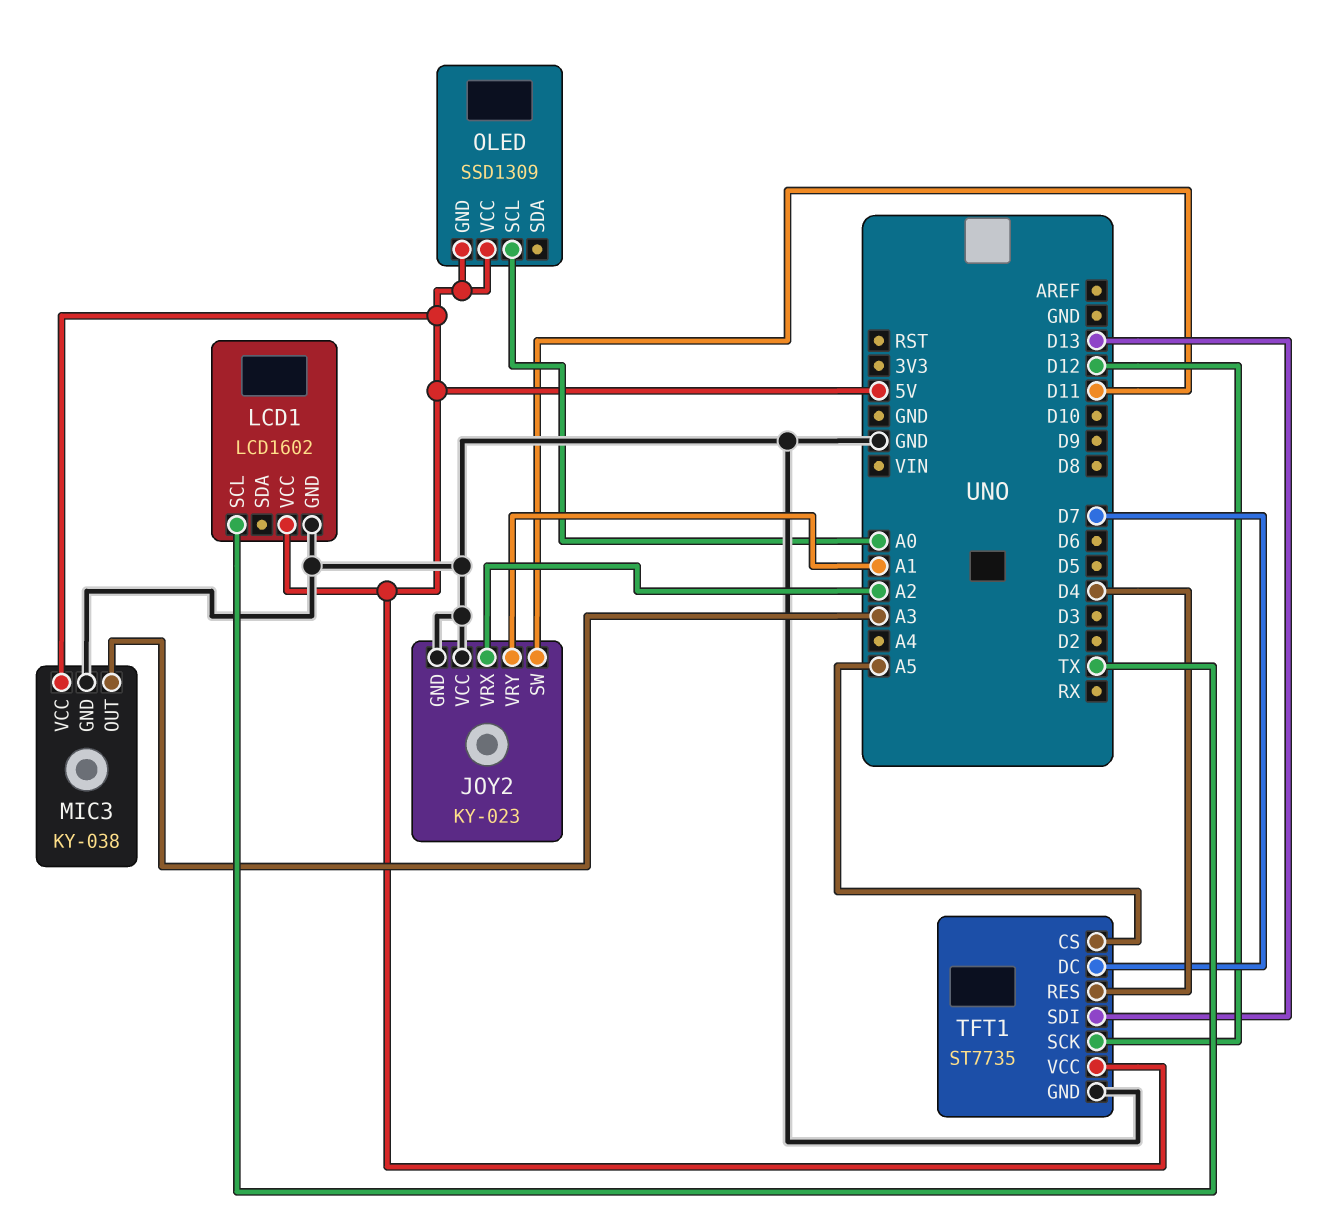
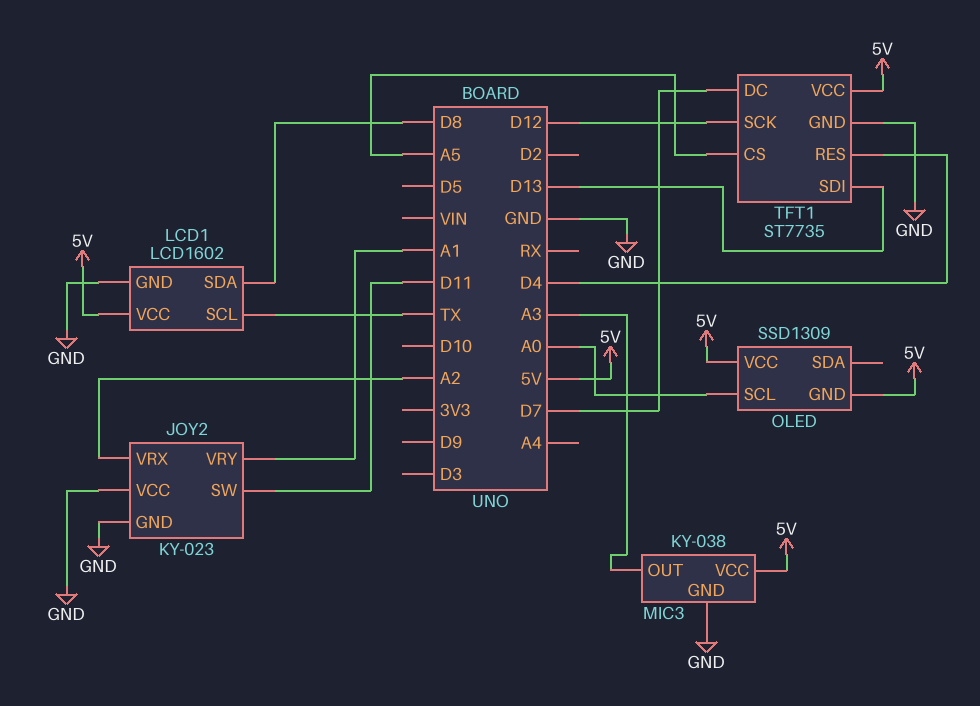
LCD1 pin SDA: none -> D8

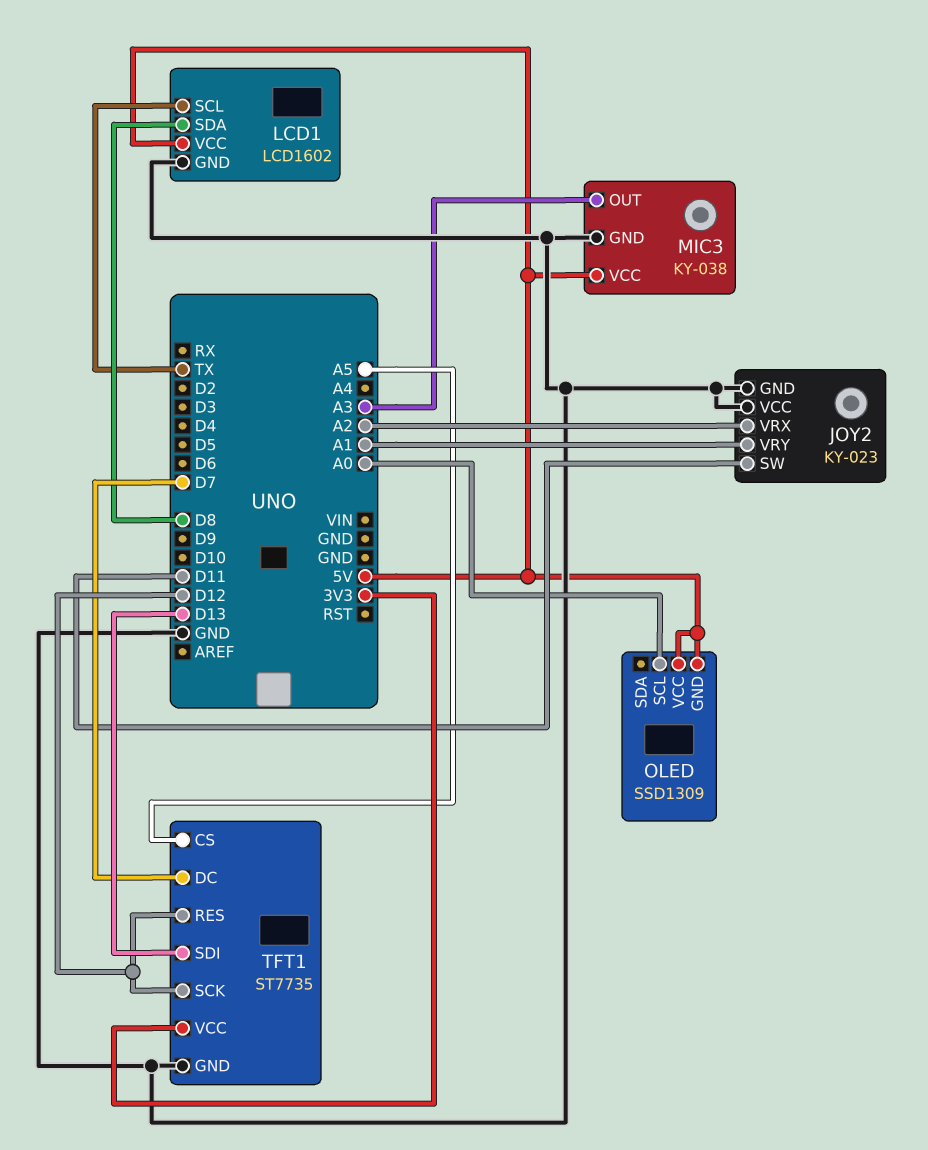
TFT1 pin RES: D4 -> D12
TFT1 pin VCC: 5V -> 3V3

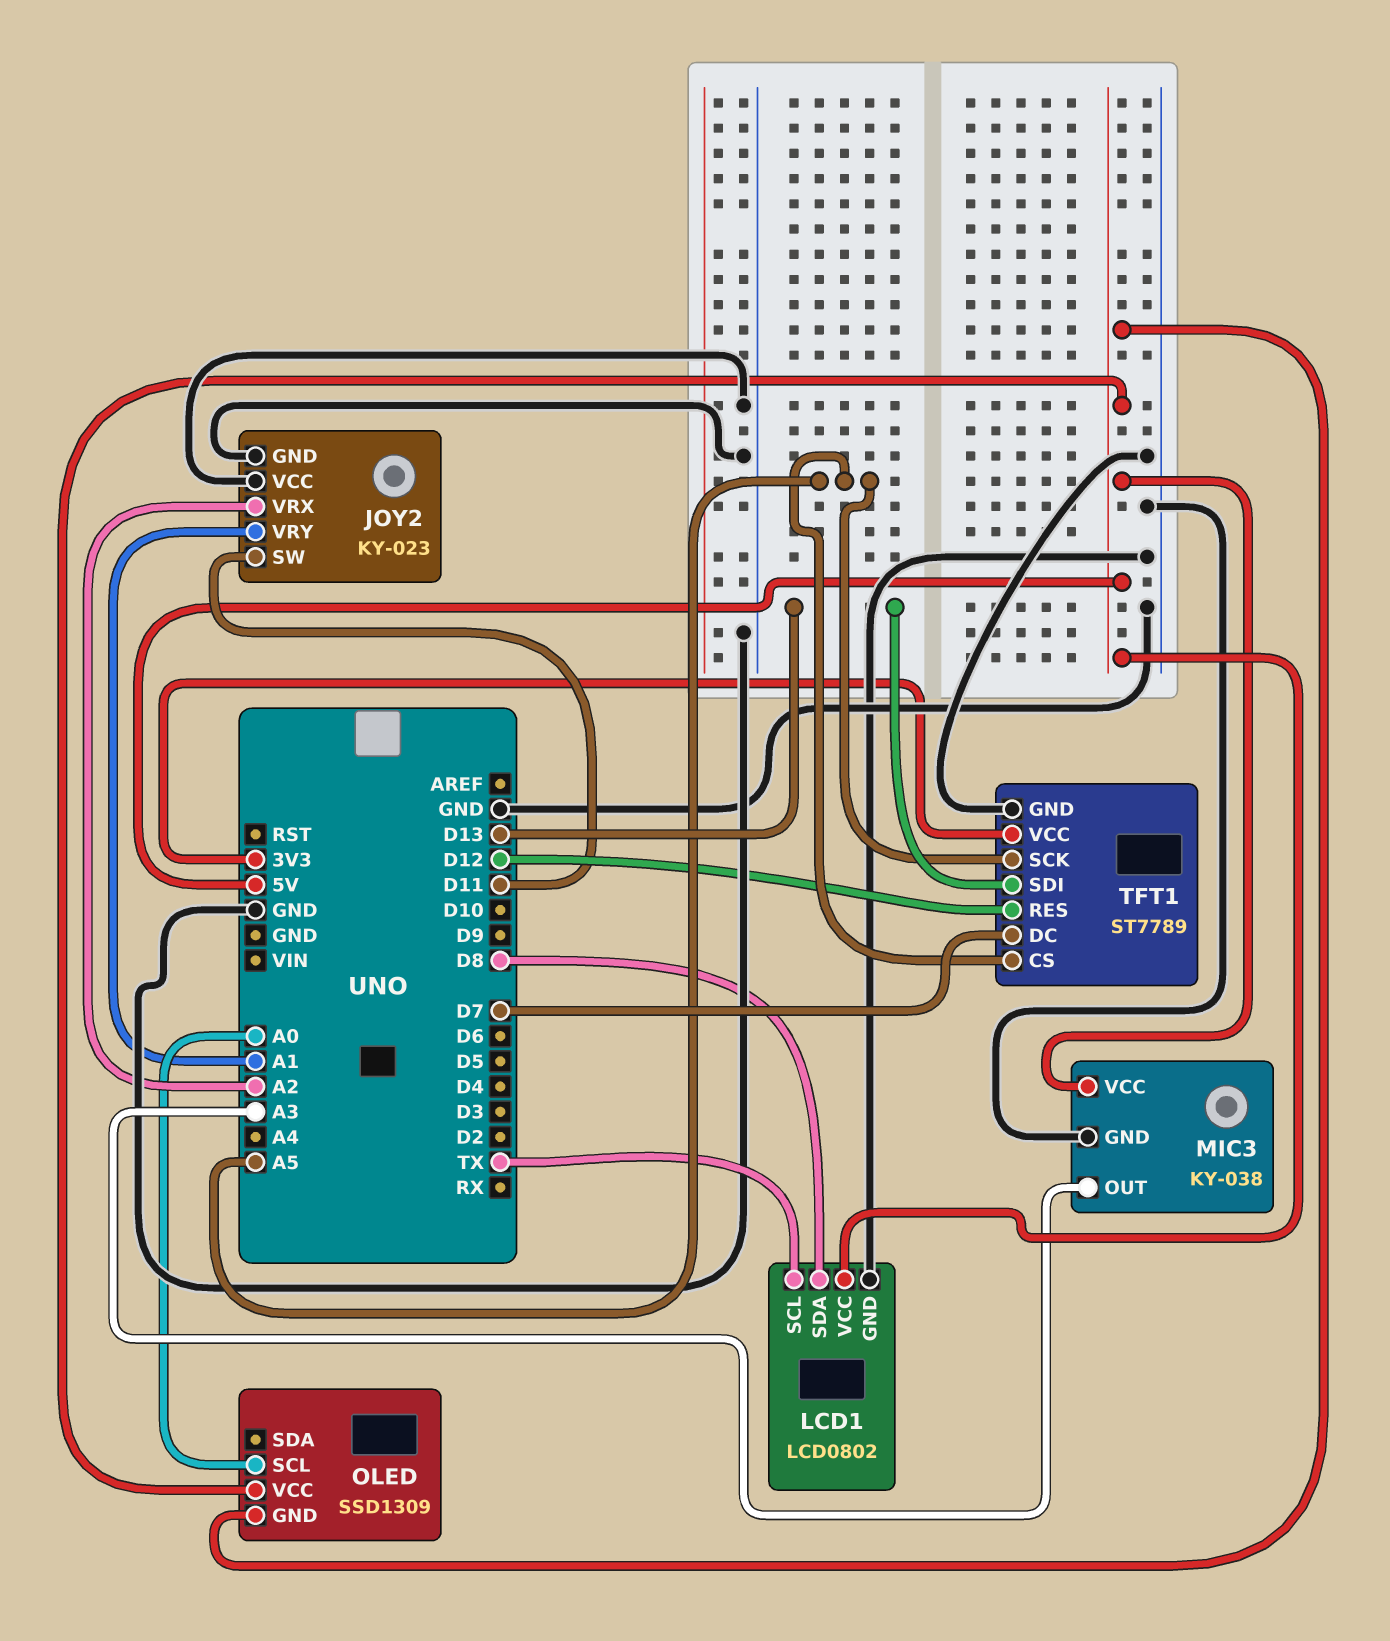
LCD1: LCD1602 -> LCD0802
TFT1: ST7735 -> ST7789
TFT1 pin SCK: D12 -> A5

